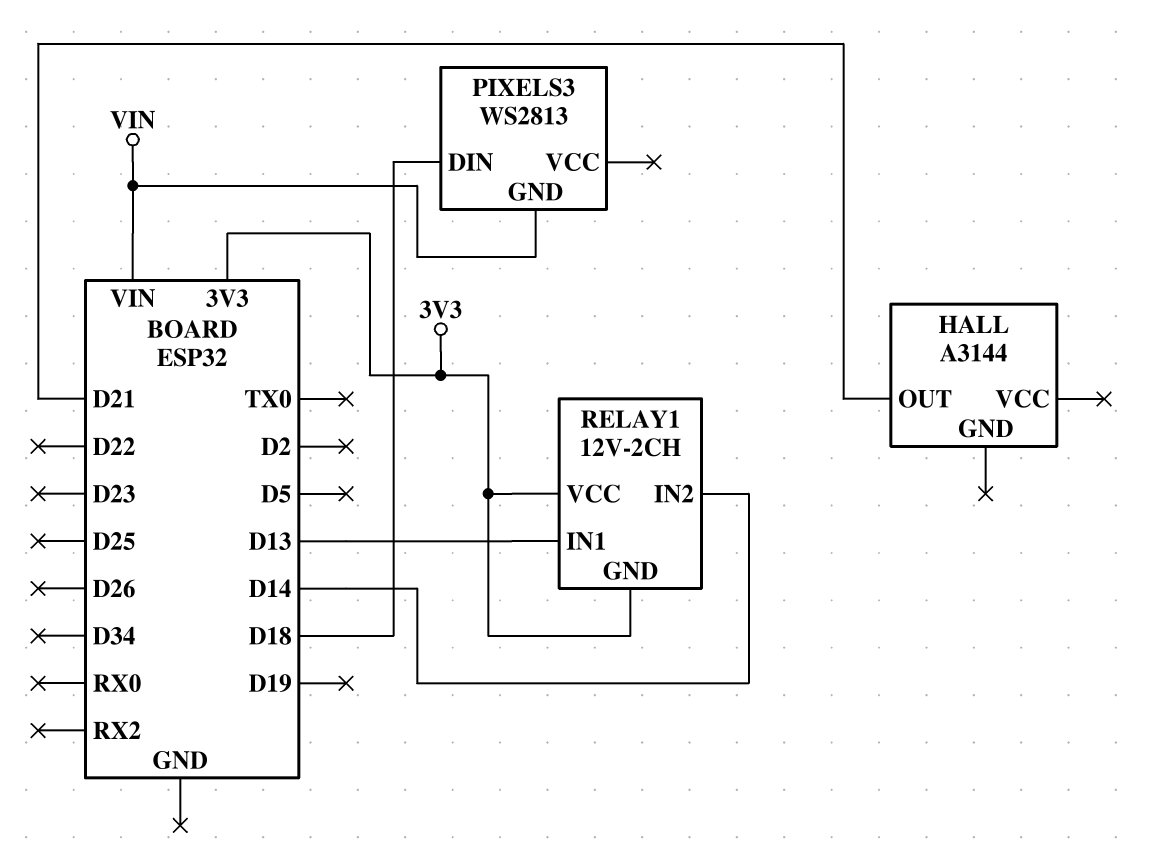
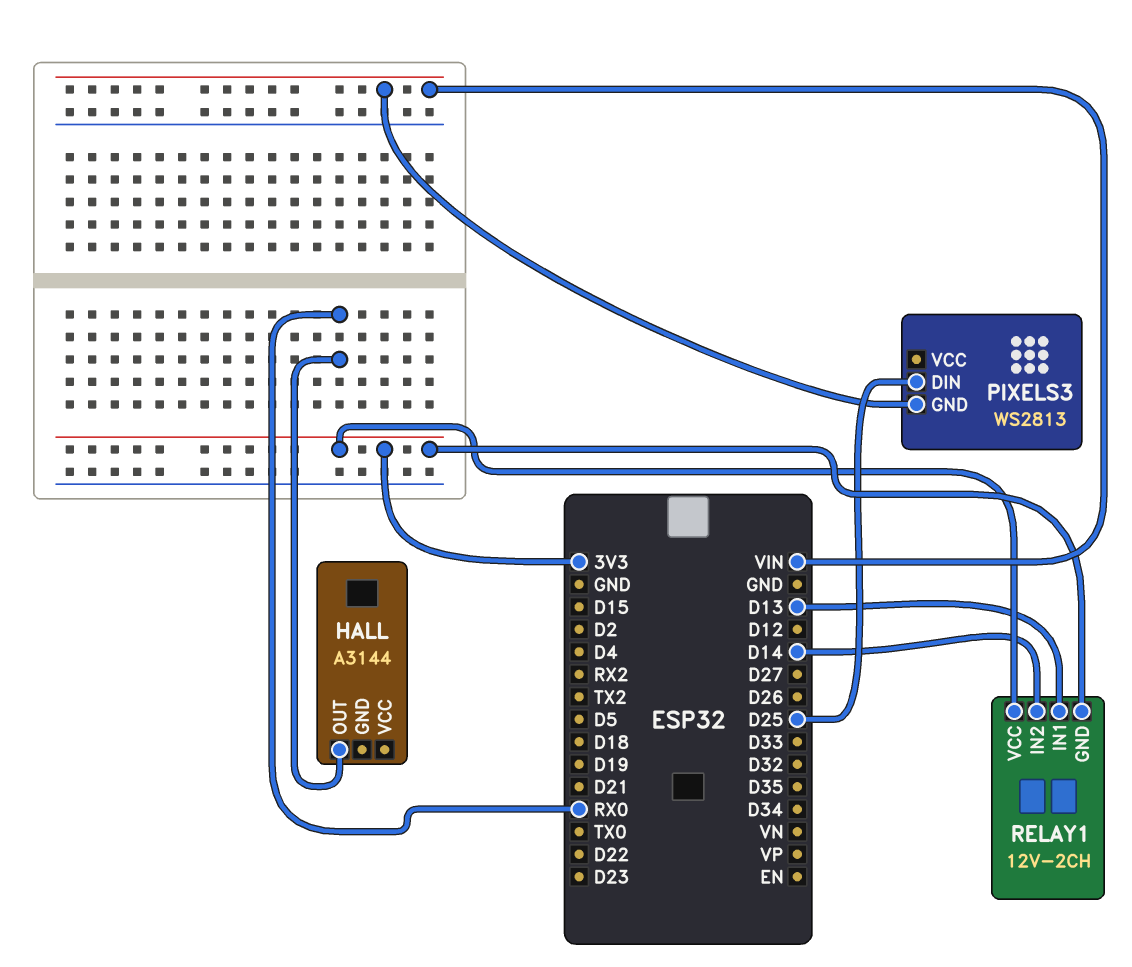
HALL pin OUT: D21 -> RX0
PIXELS3 pin DIN: D18 -> D25

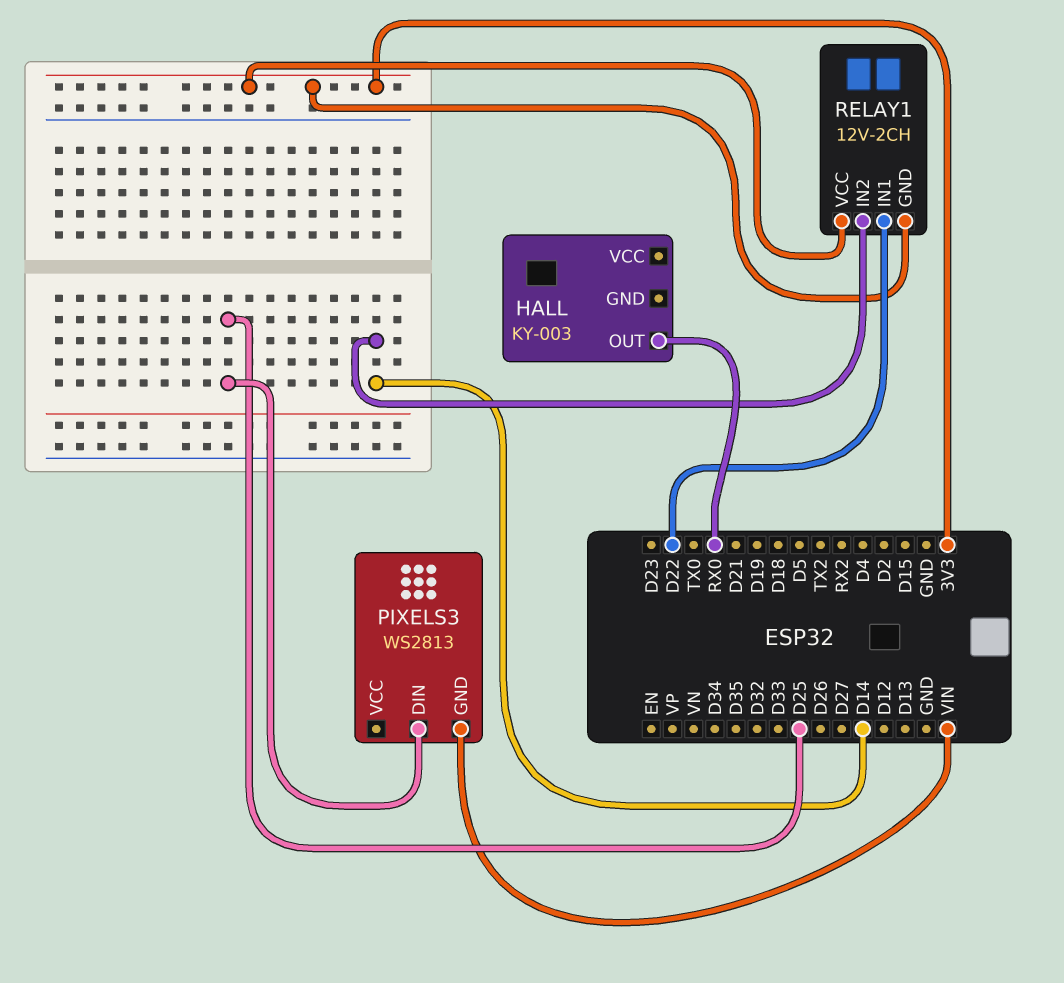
HALL: A3144 -> KY-003
RELAY1 pin IN1: D13 -> D22

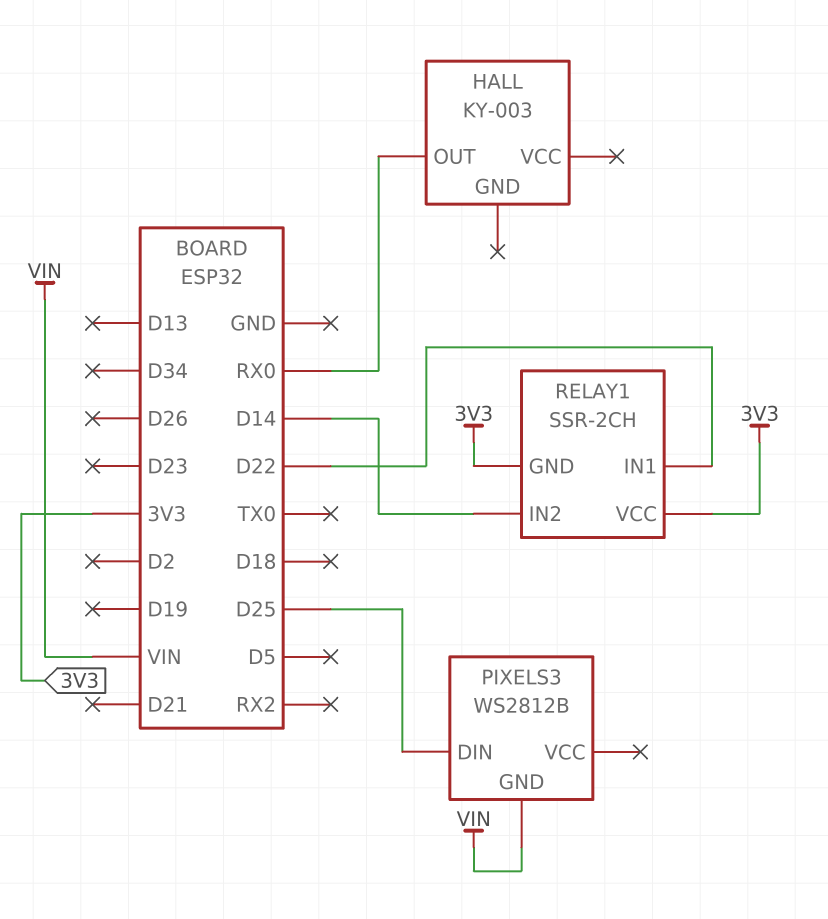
PIXELS3: WS2813 -> WS2812B
RELAY1: 12V-2CH -> SSR-2CH

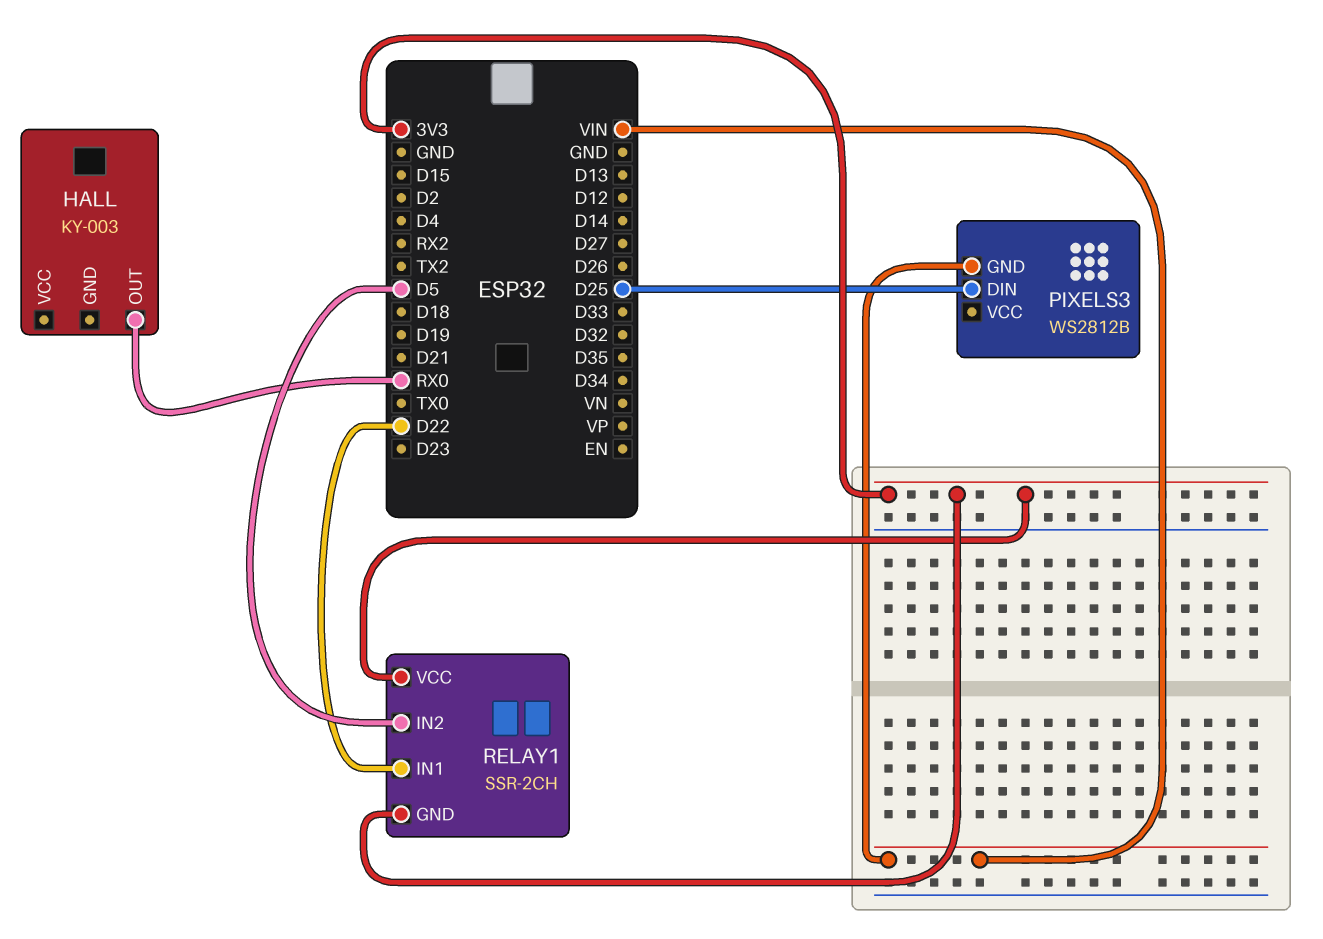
RELAY1 pin IN2: D14 -> D5

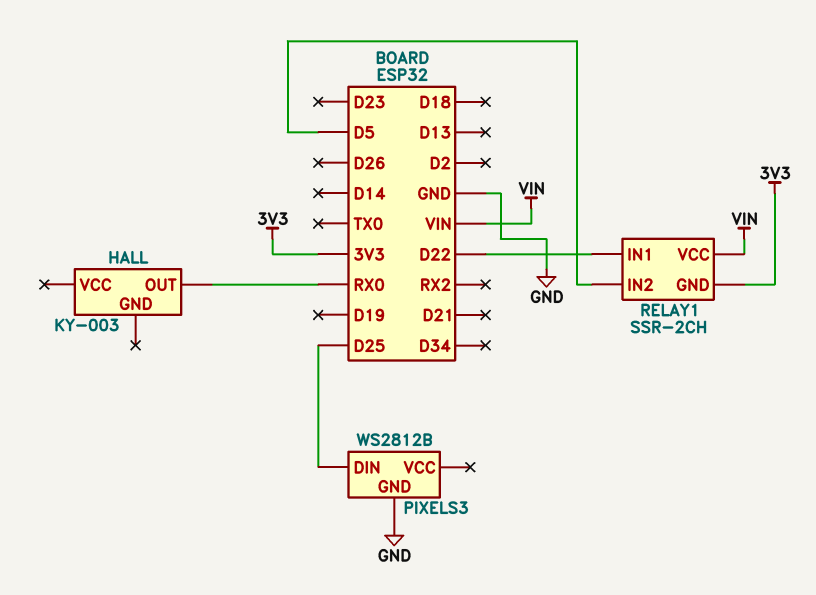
PIXELS3 pin GND: VIN -> GND
RELAY1 pin VCC: 3V3 -> VIN

